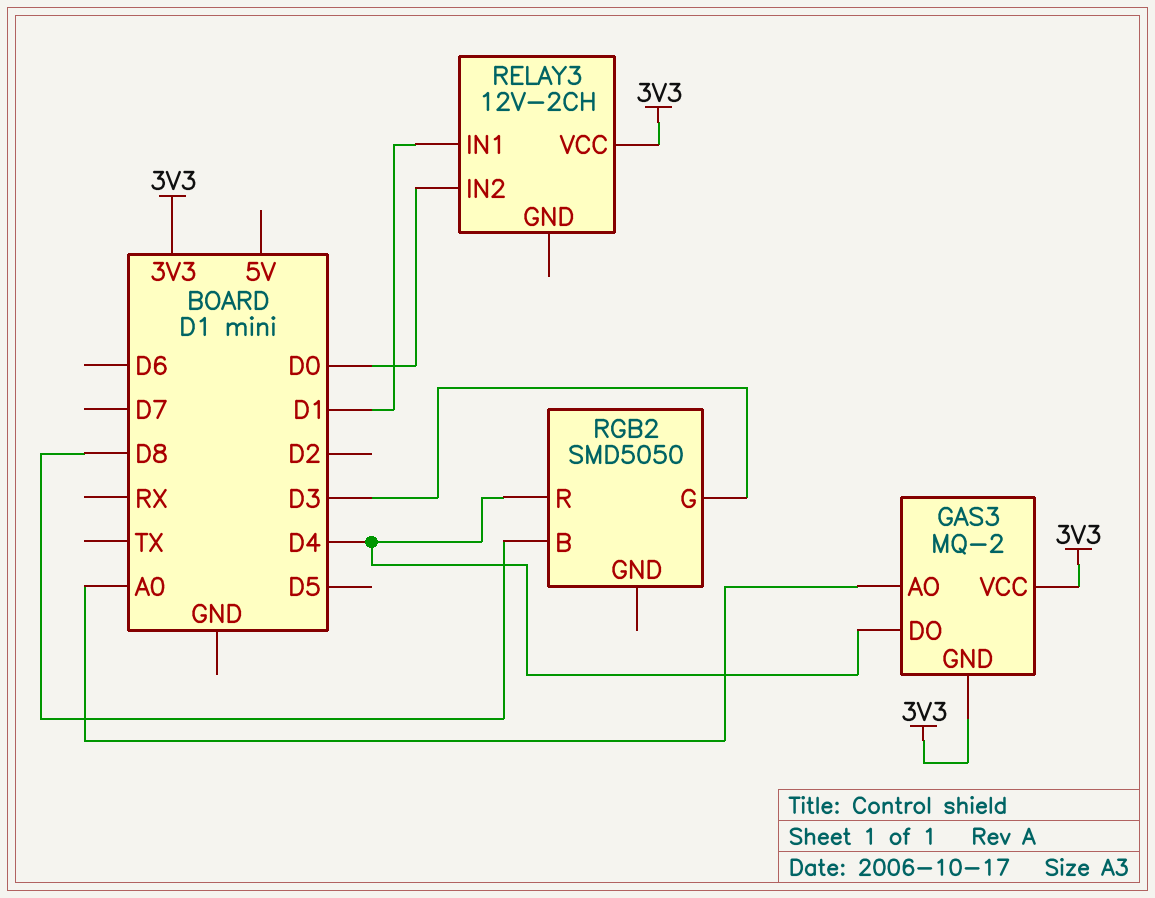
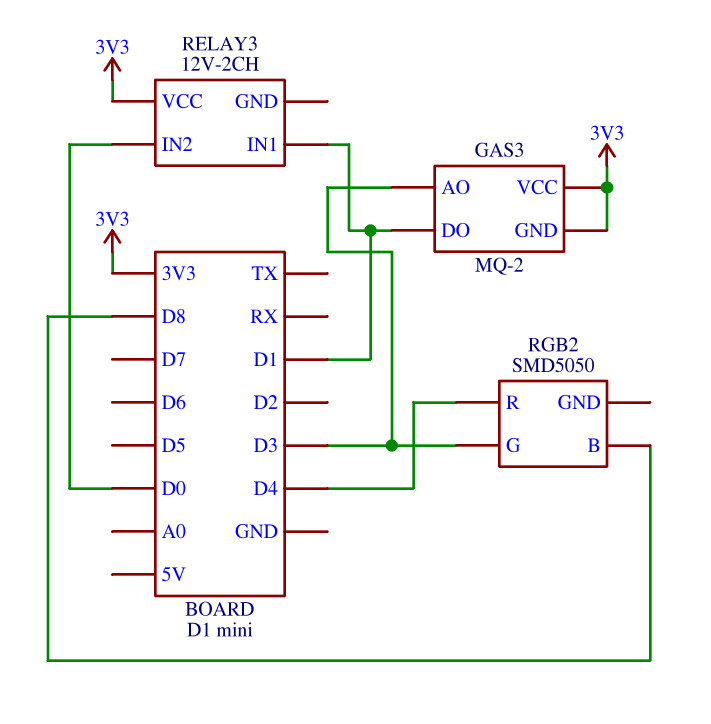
GAS3 pin AO: A0 -> D3
GAS3 pin DO: D4 -> D1

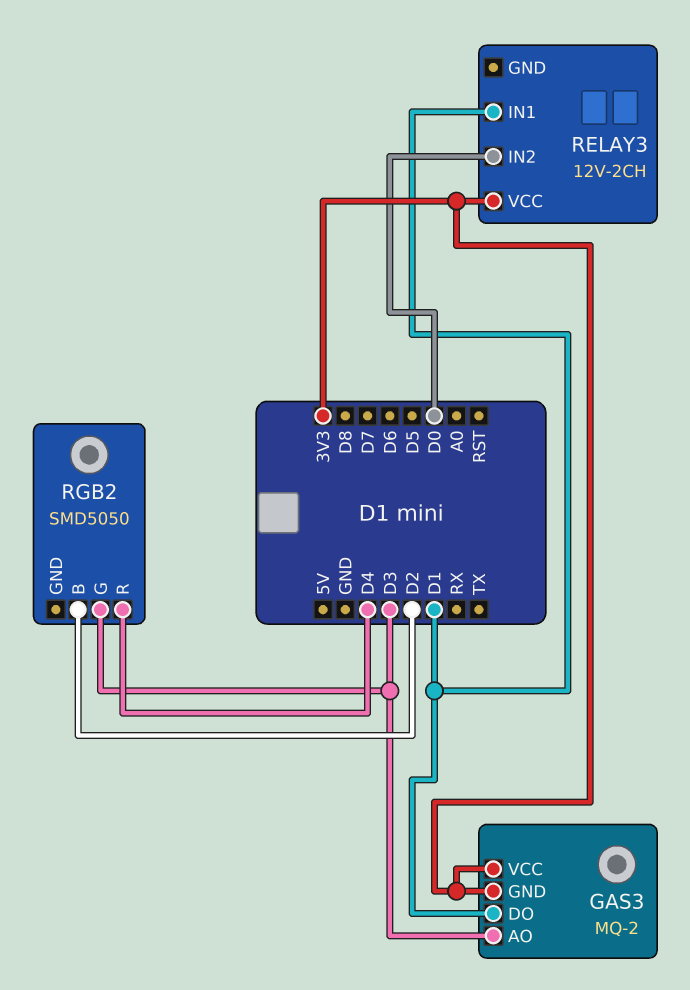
RGB2 pin B: D8 -> D2

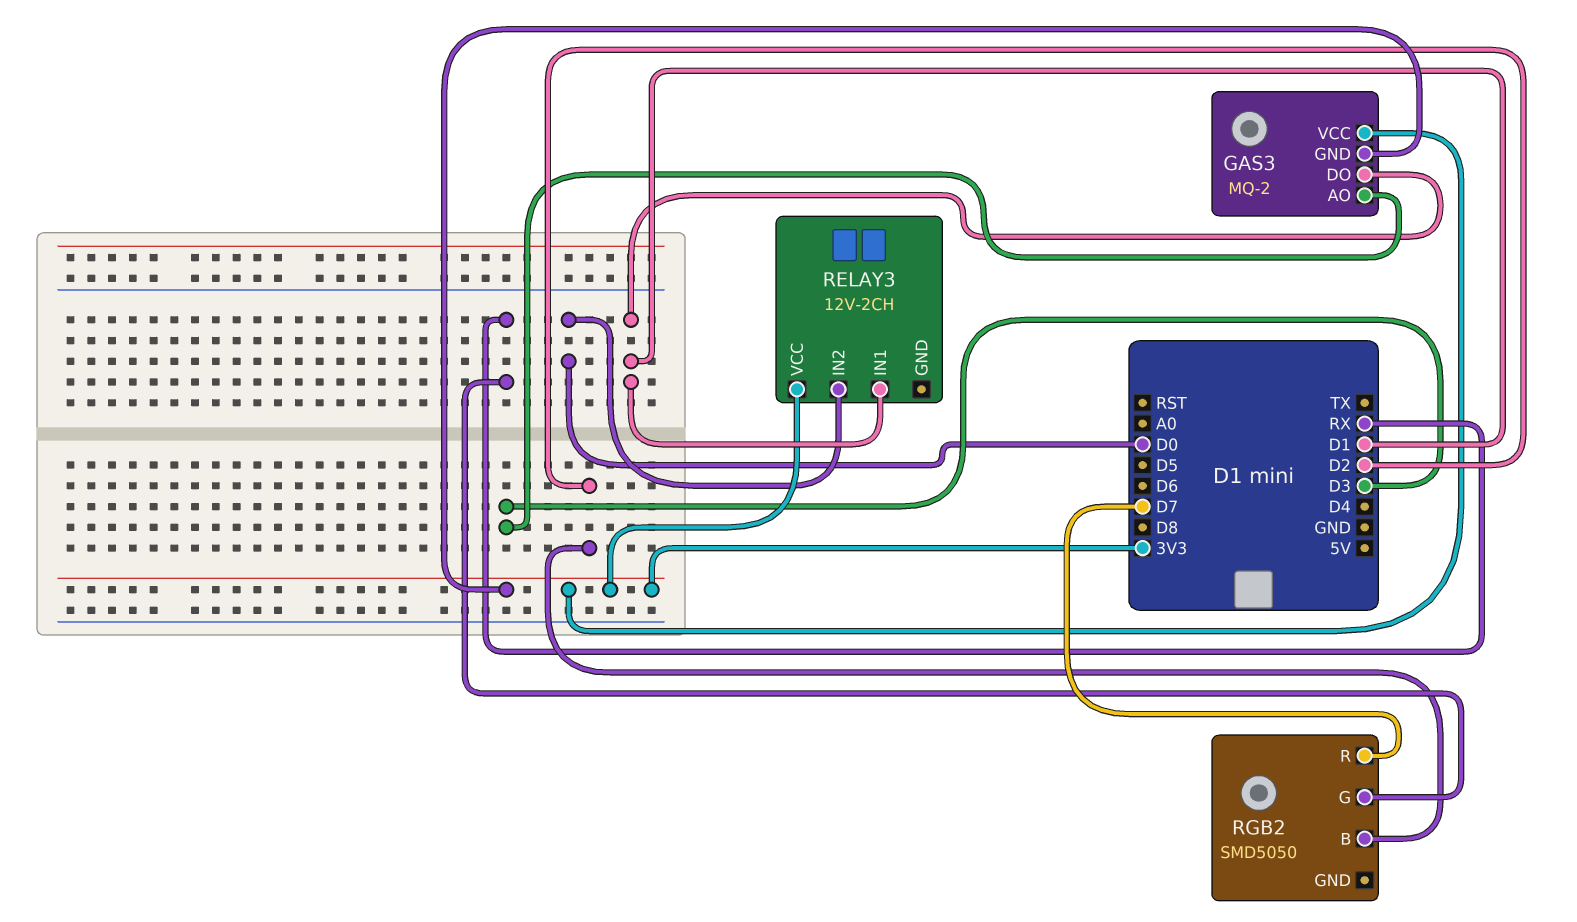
RGB2 pin G: D3 -> RX
RGB2 pin R: D4 -> D7

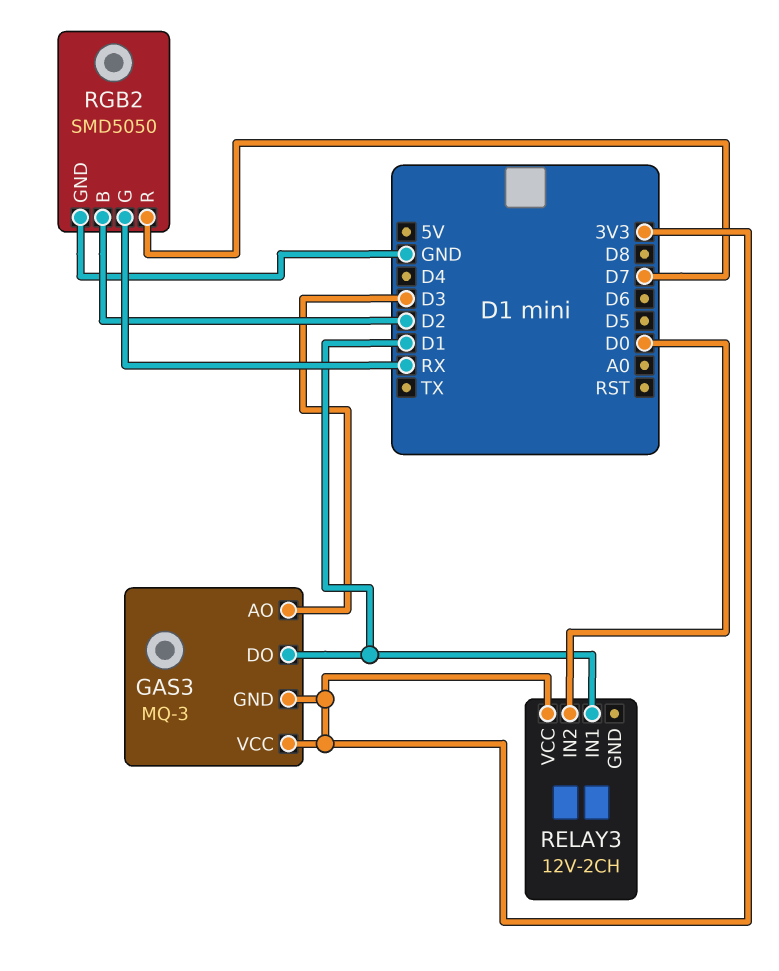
GAS3: MQ-2 -> MQ-3
RGB2 pin GND: none -> GND

